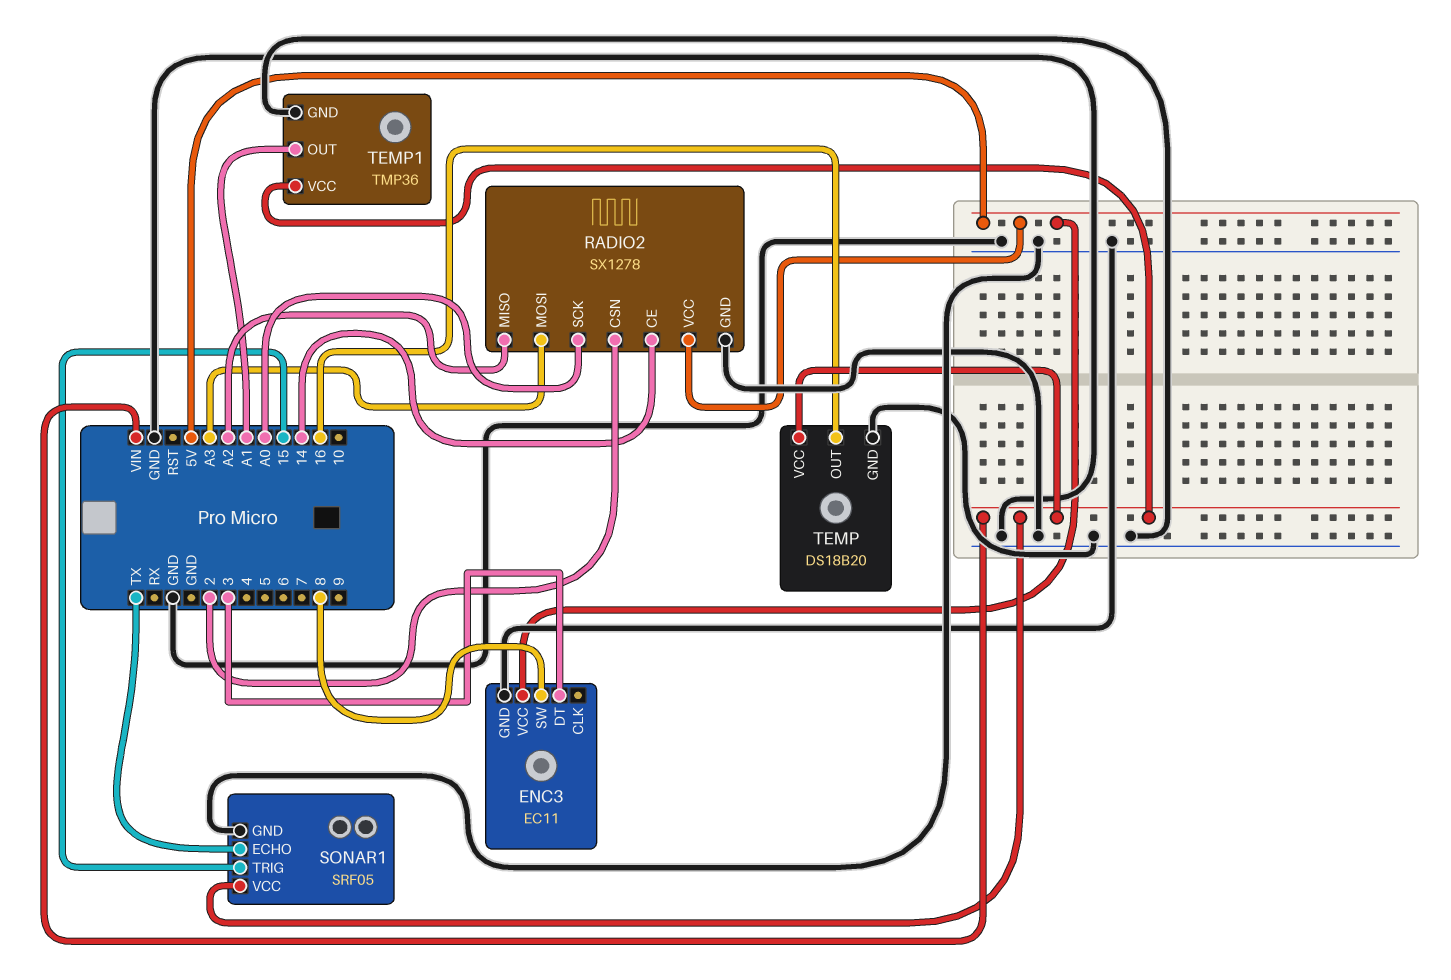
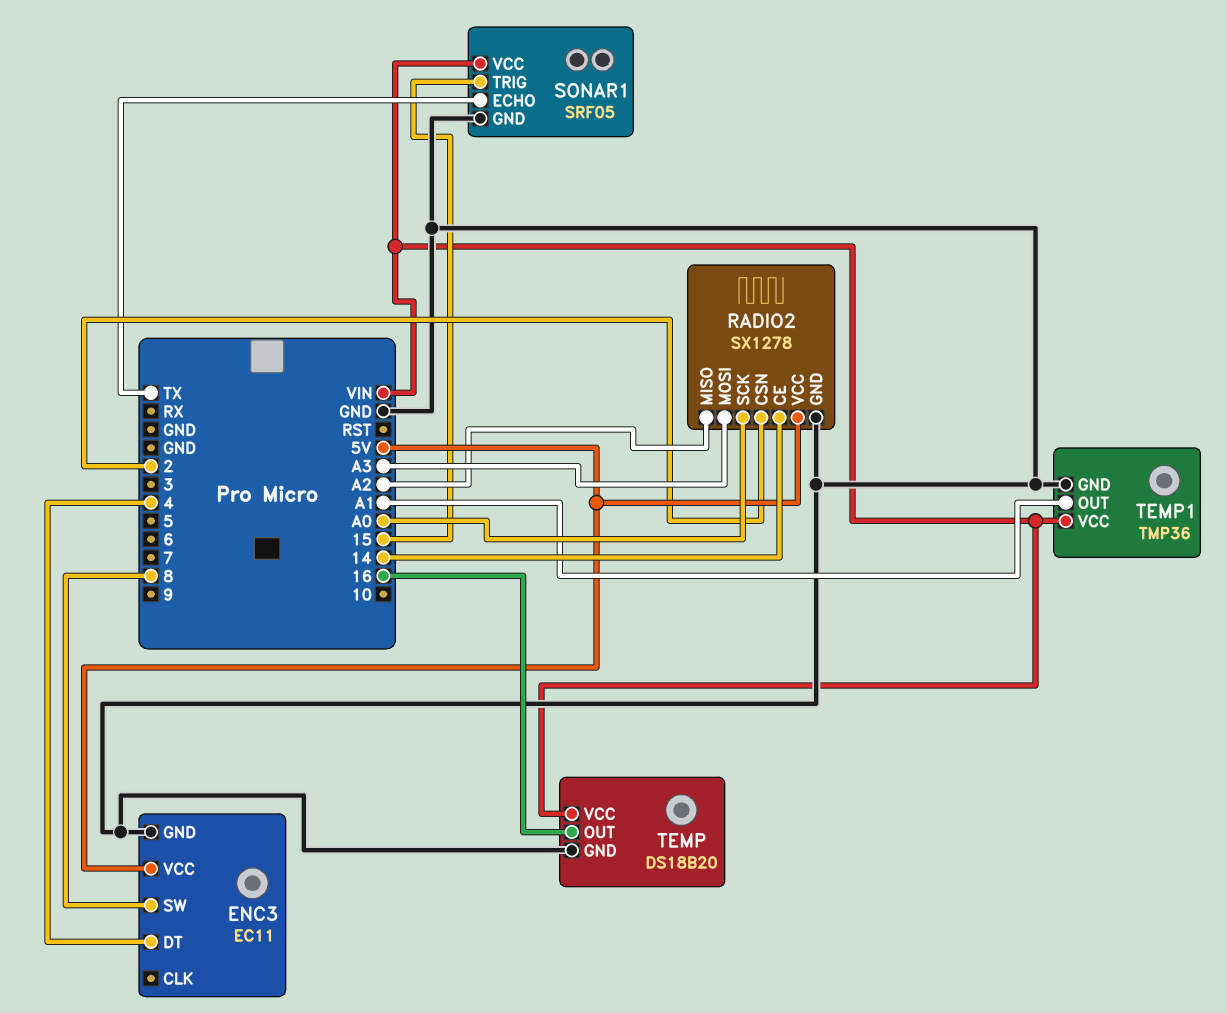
ENC3 pin DT: 3 -> 4

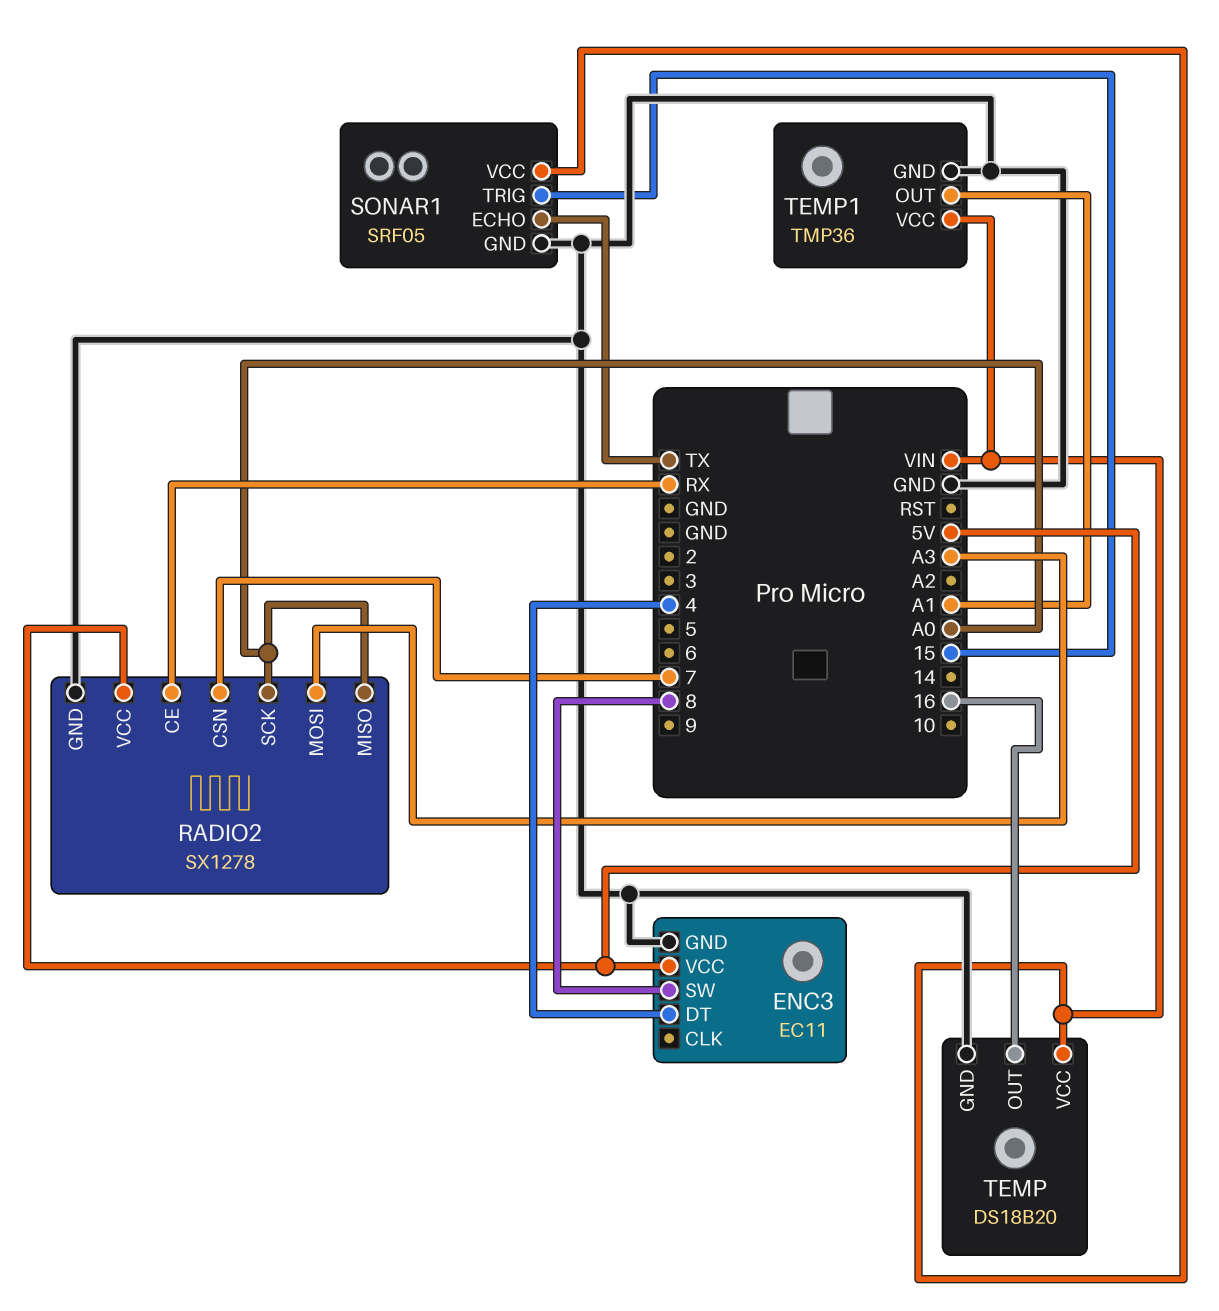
RADIO2 pin CE: 14 -> RX
RADIO2 pin CSN: 2 -> 7
RADIO2 pin MISO: A2 -> A0

